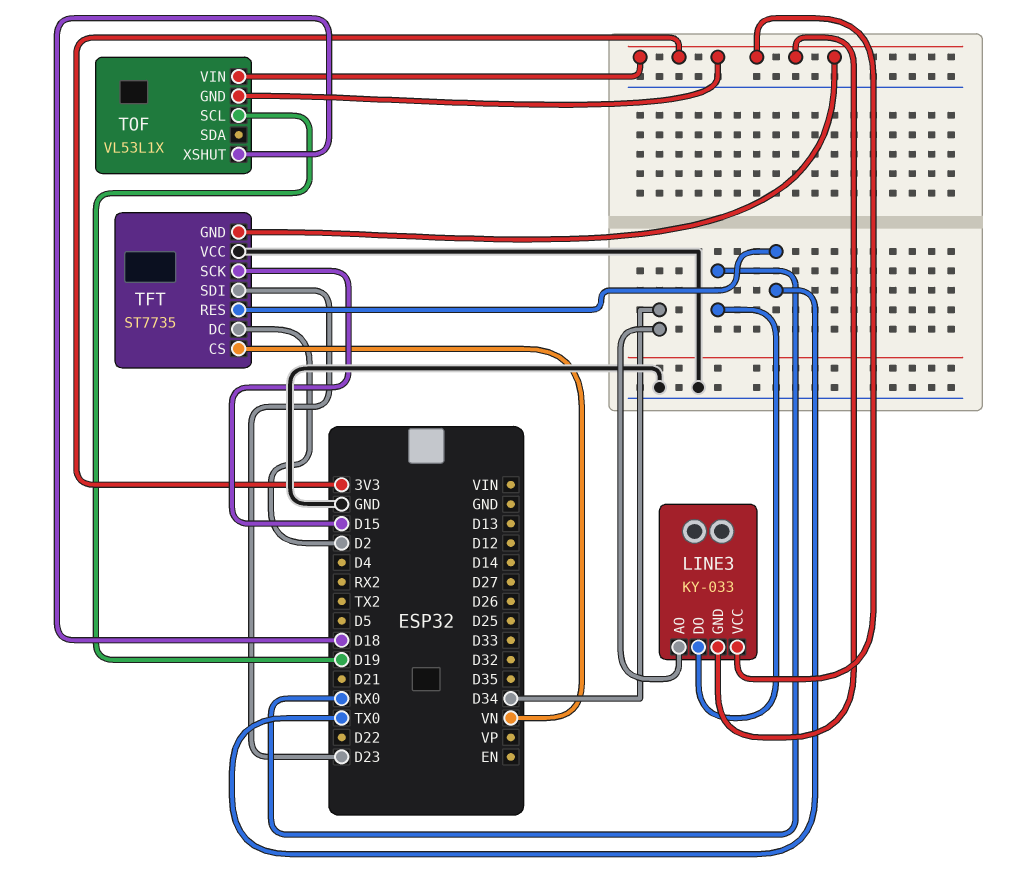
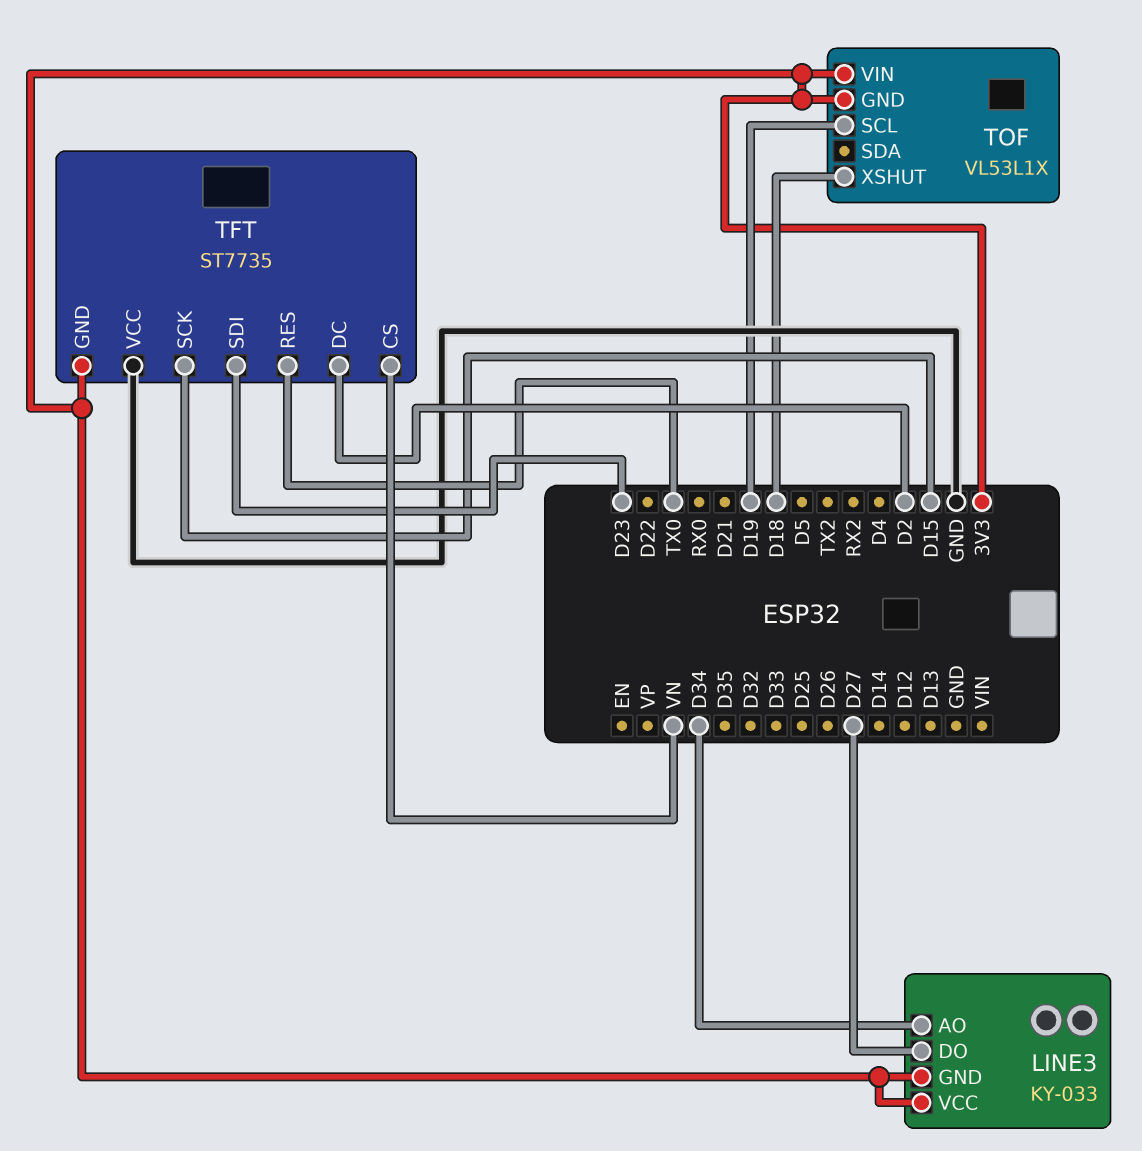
LINE3 pin DO: RX0 -> D27

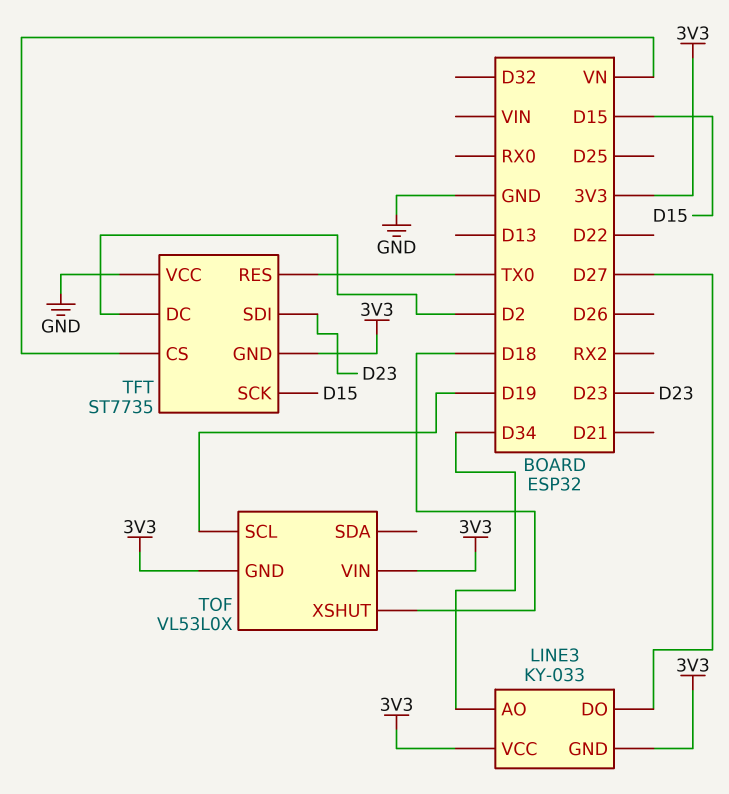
TOF: VL53L1X -> VL53L0X

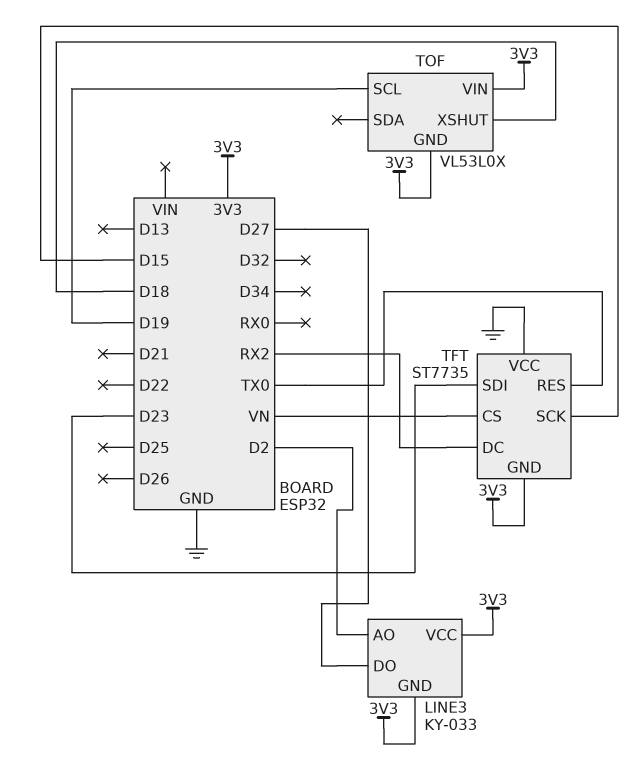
LINE3 pin AO: D34 -> D2
TFT pin DC: D2 -> RX2

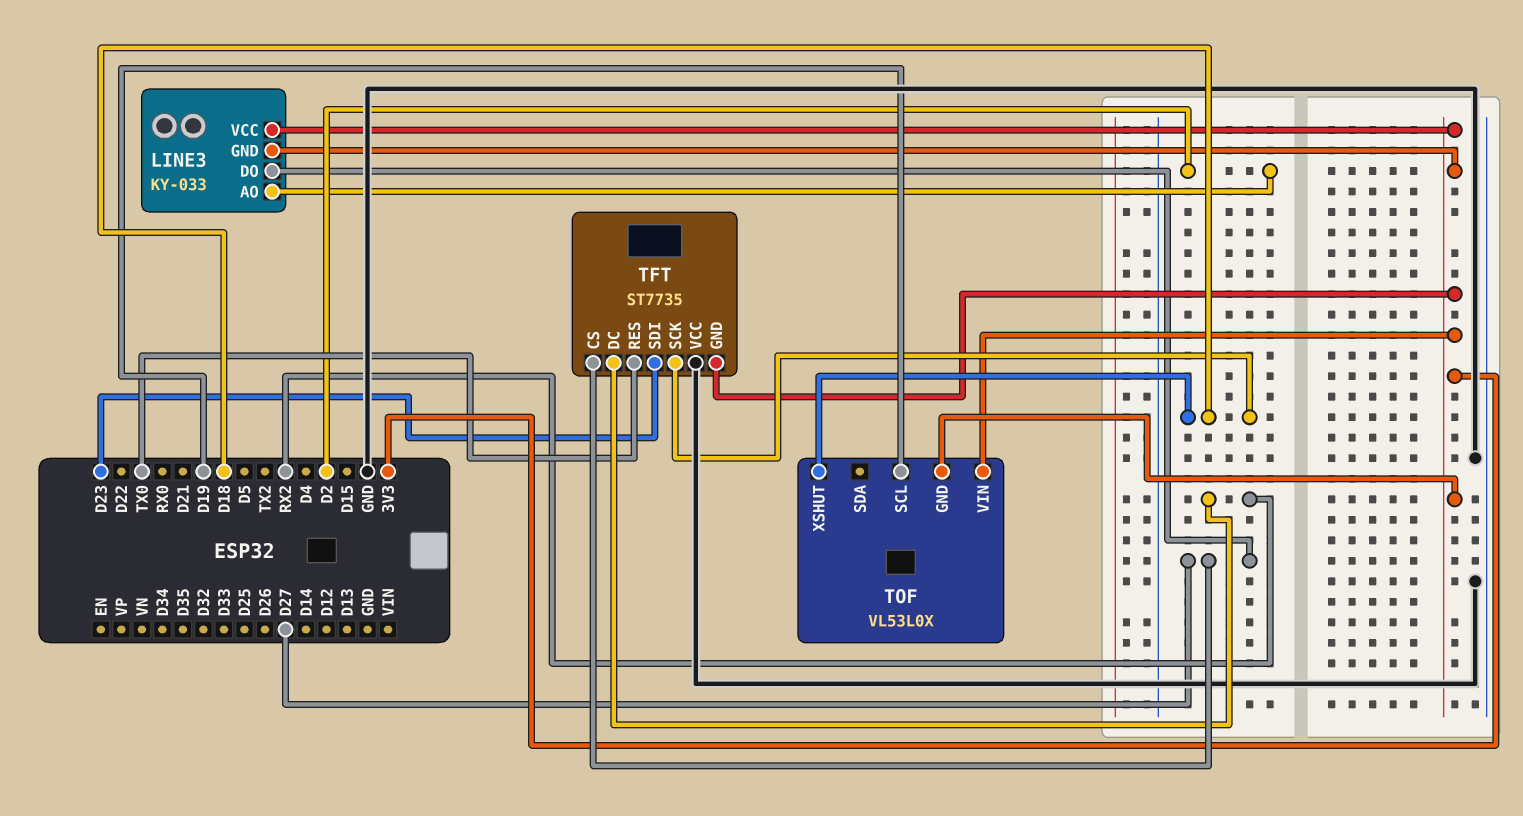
TFT pin CS: VN -> D27
TFT pin SCK: D15 -> D18

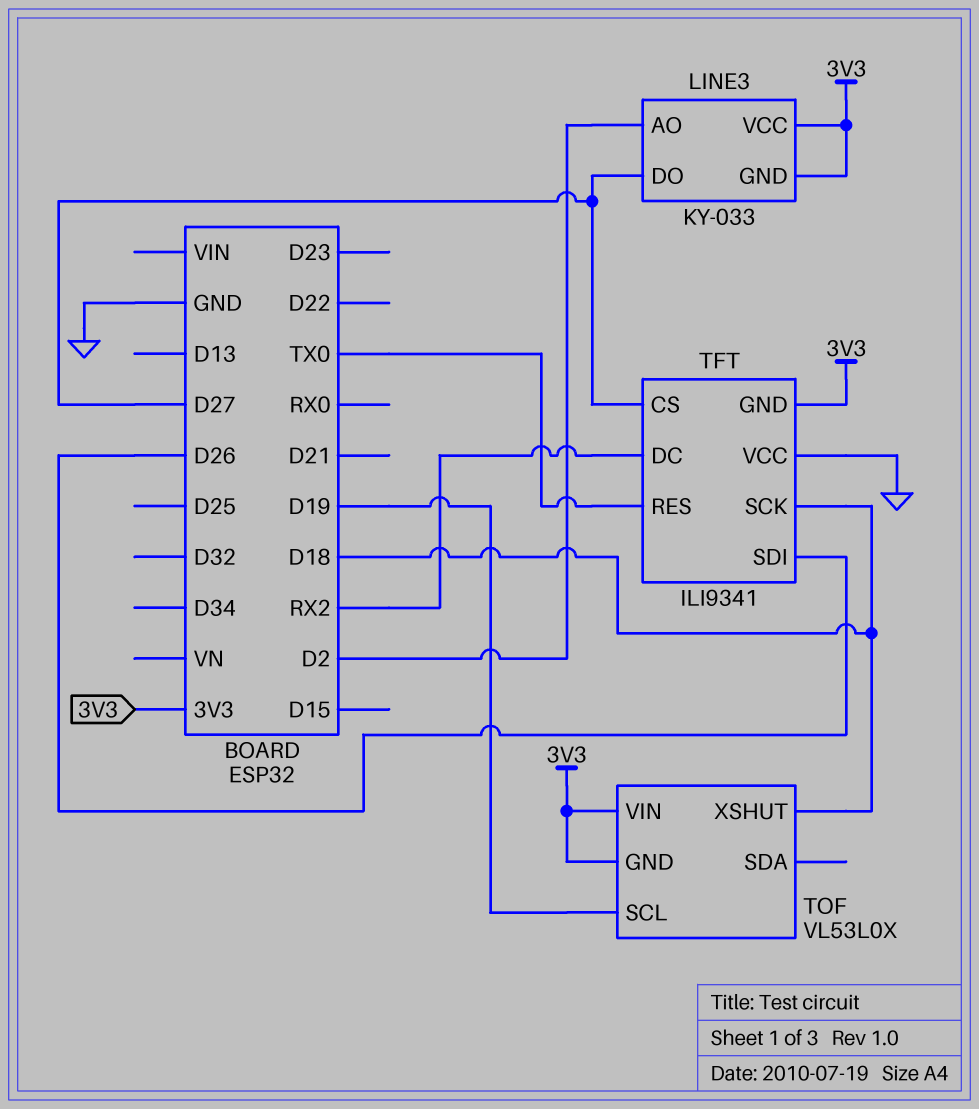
TFT: ST7735 -> ILI9341
TFT pin SDI: D23 -> D26

